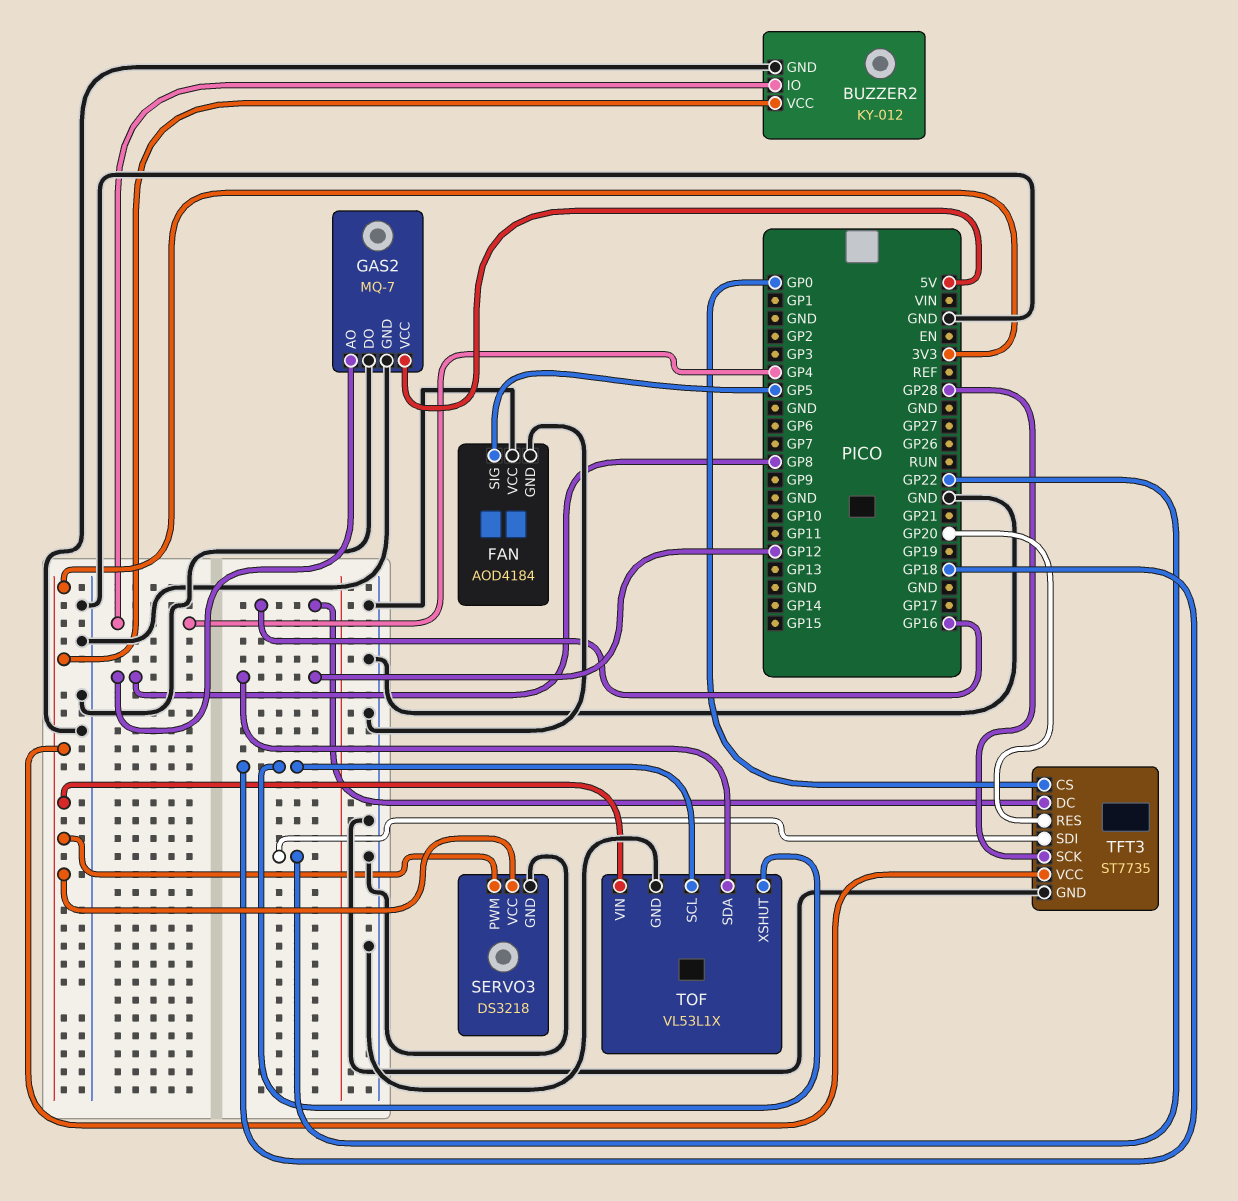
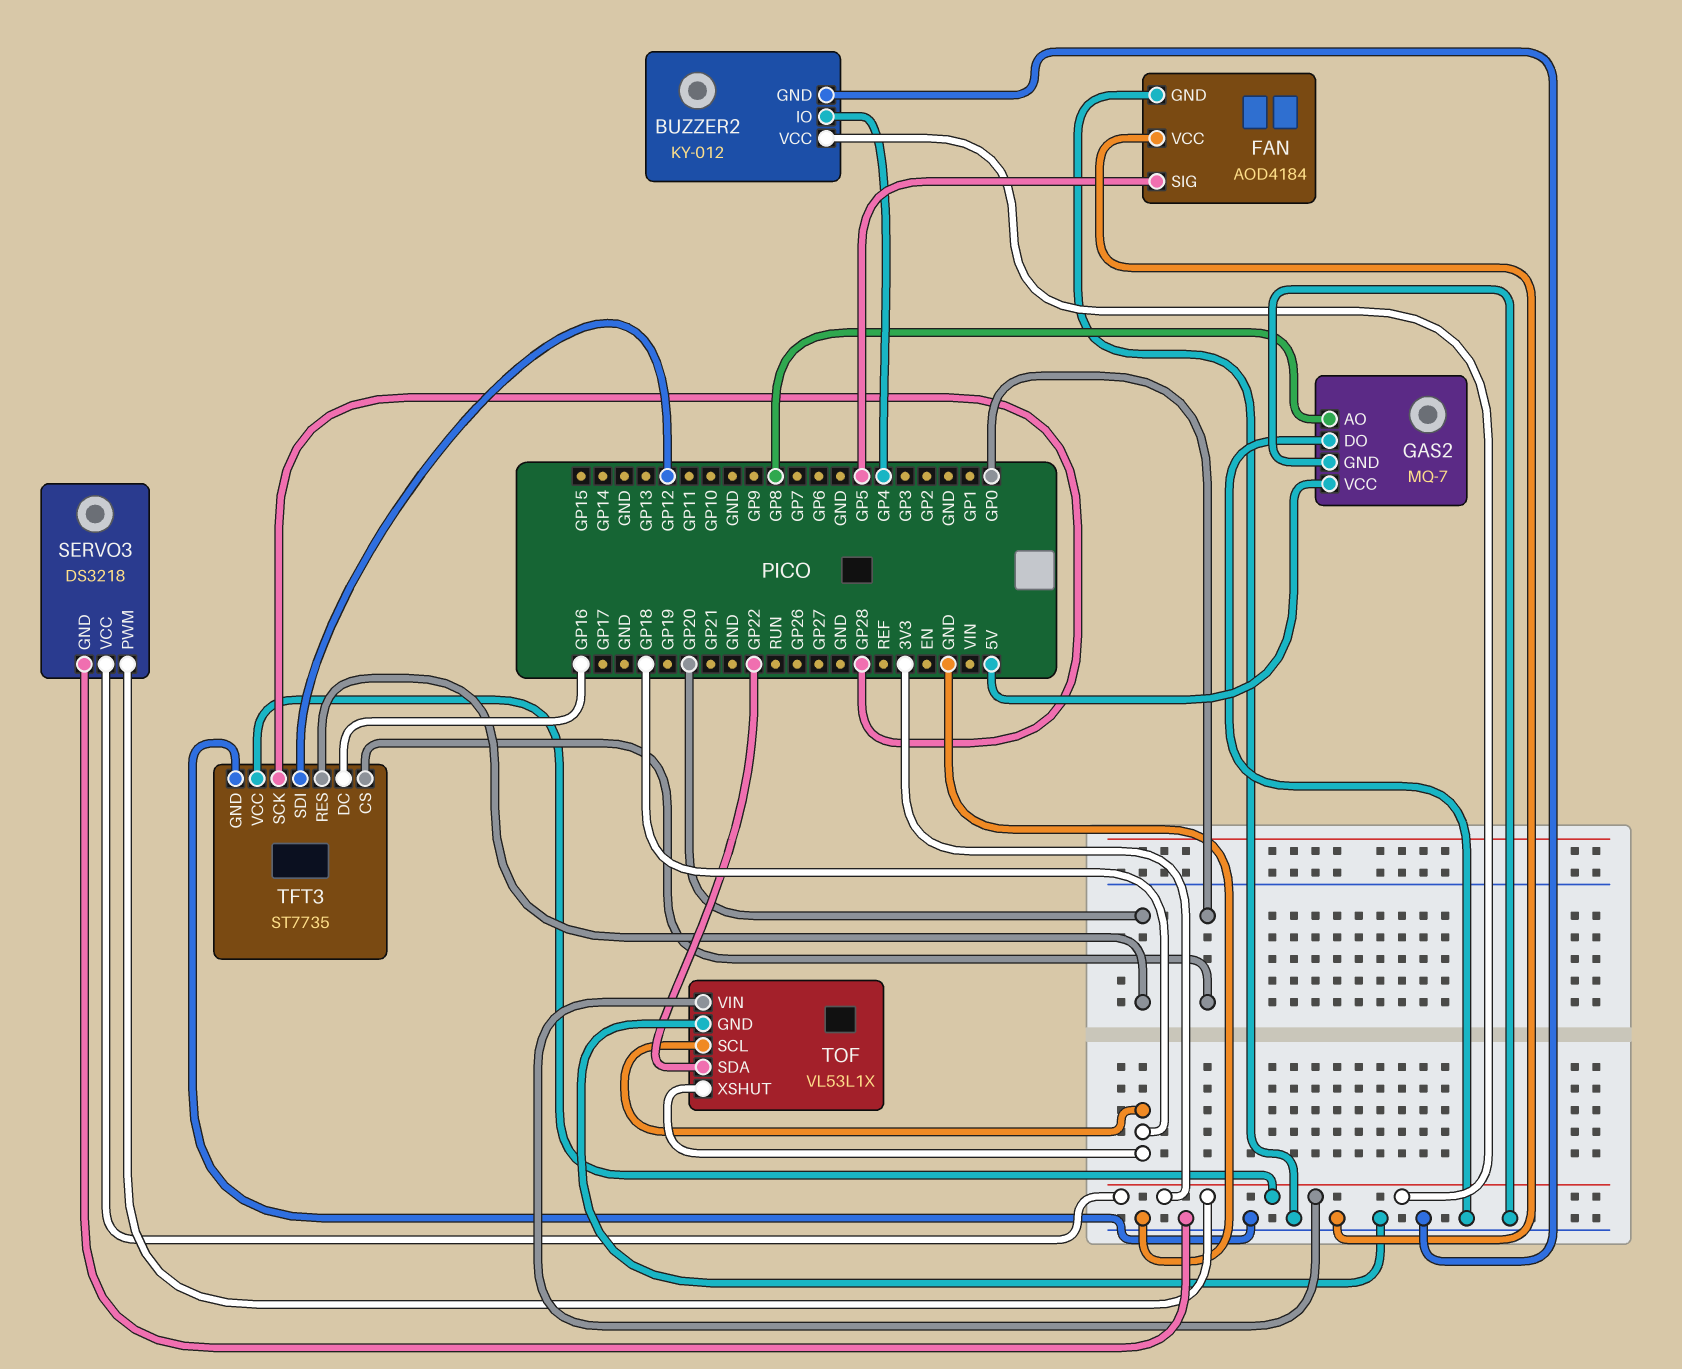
TFT3 pin SDI: GP22 -> GP12
TOF pin SDA: GP12 -> GP22

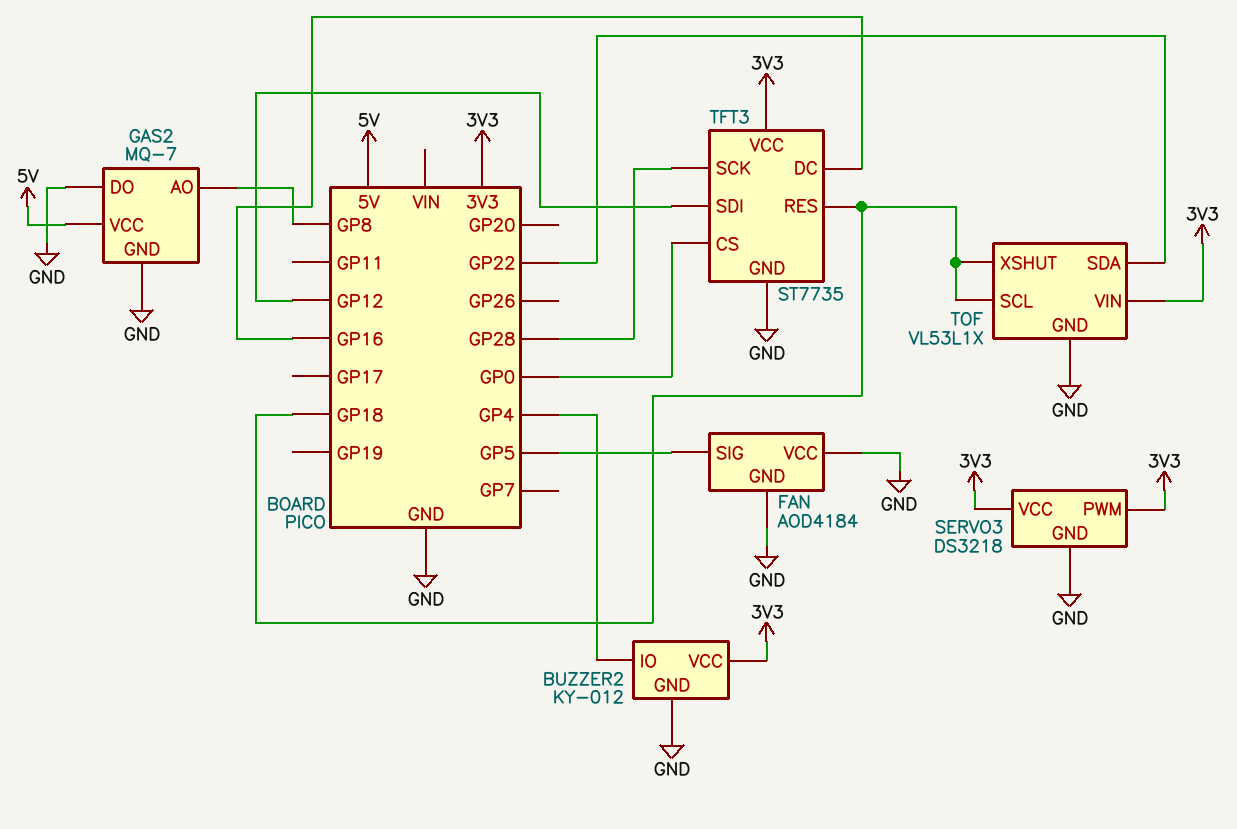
TFT3 pin RES: GP20 -> GP18

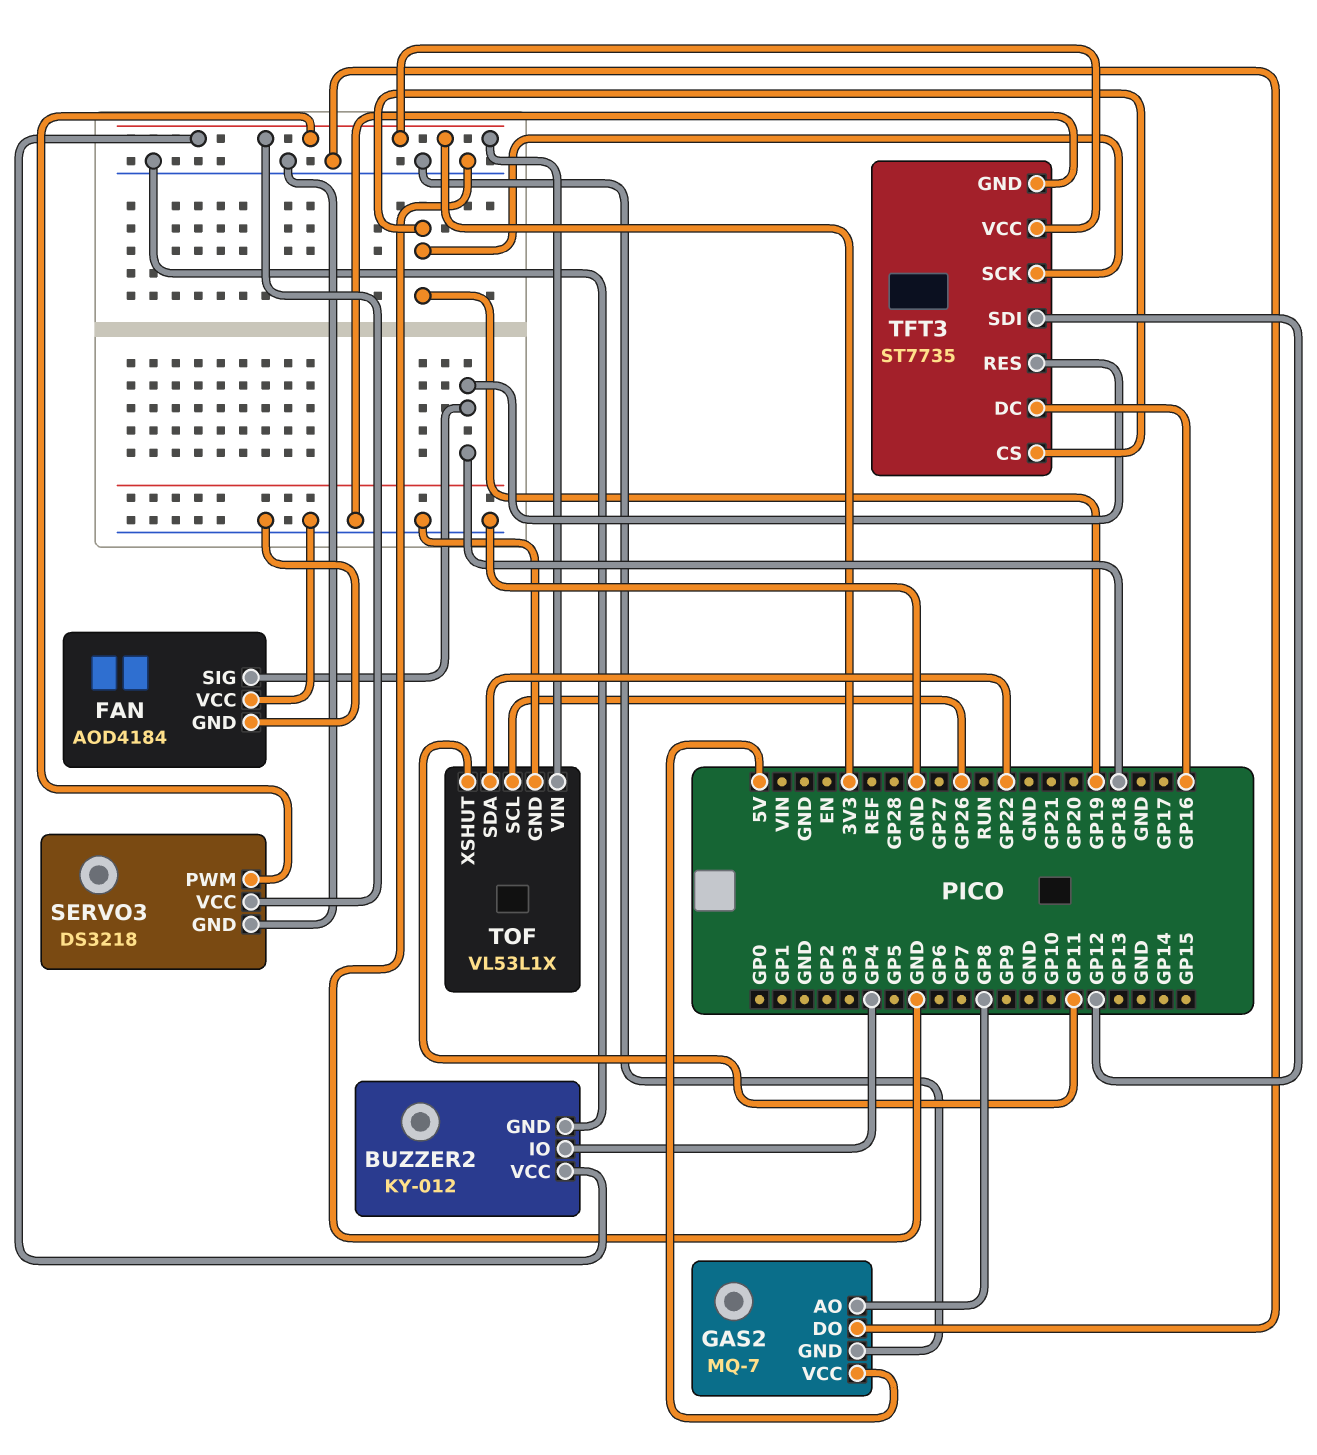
FAN pin SIG: GP5 -> GP18
TFT3 pin CS: GP0 -> GP19
TFT3 pin SCK: GP28 -> GP19
TOF pin SCL: GP18 -> GP26
TOF pin XSHUT: GP18 -> GP11

